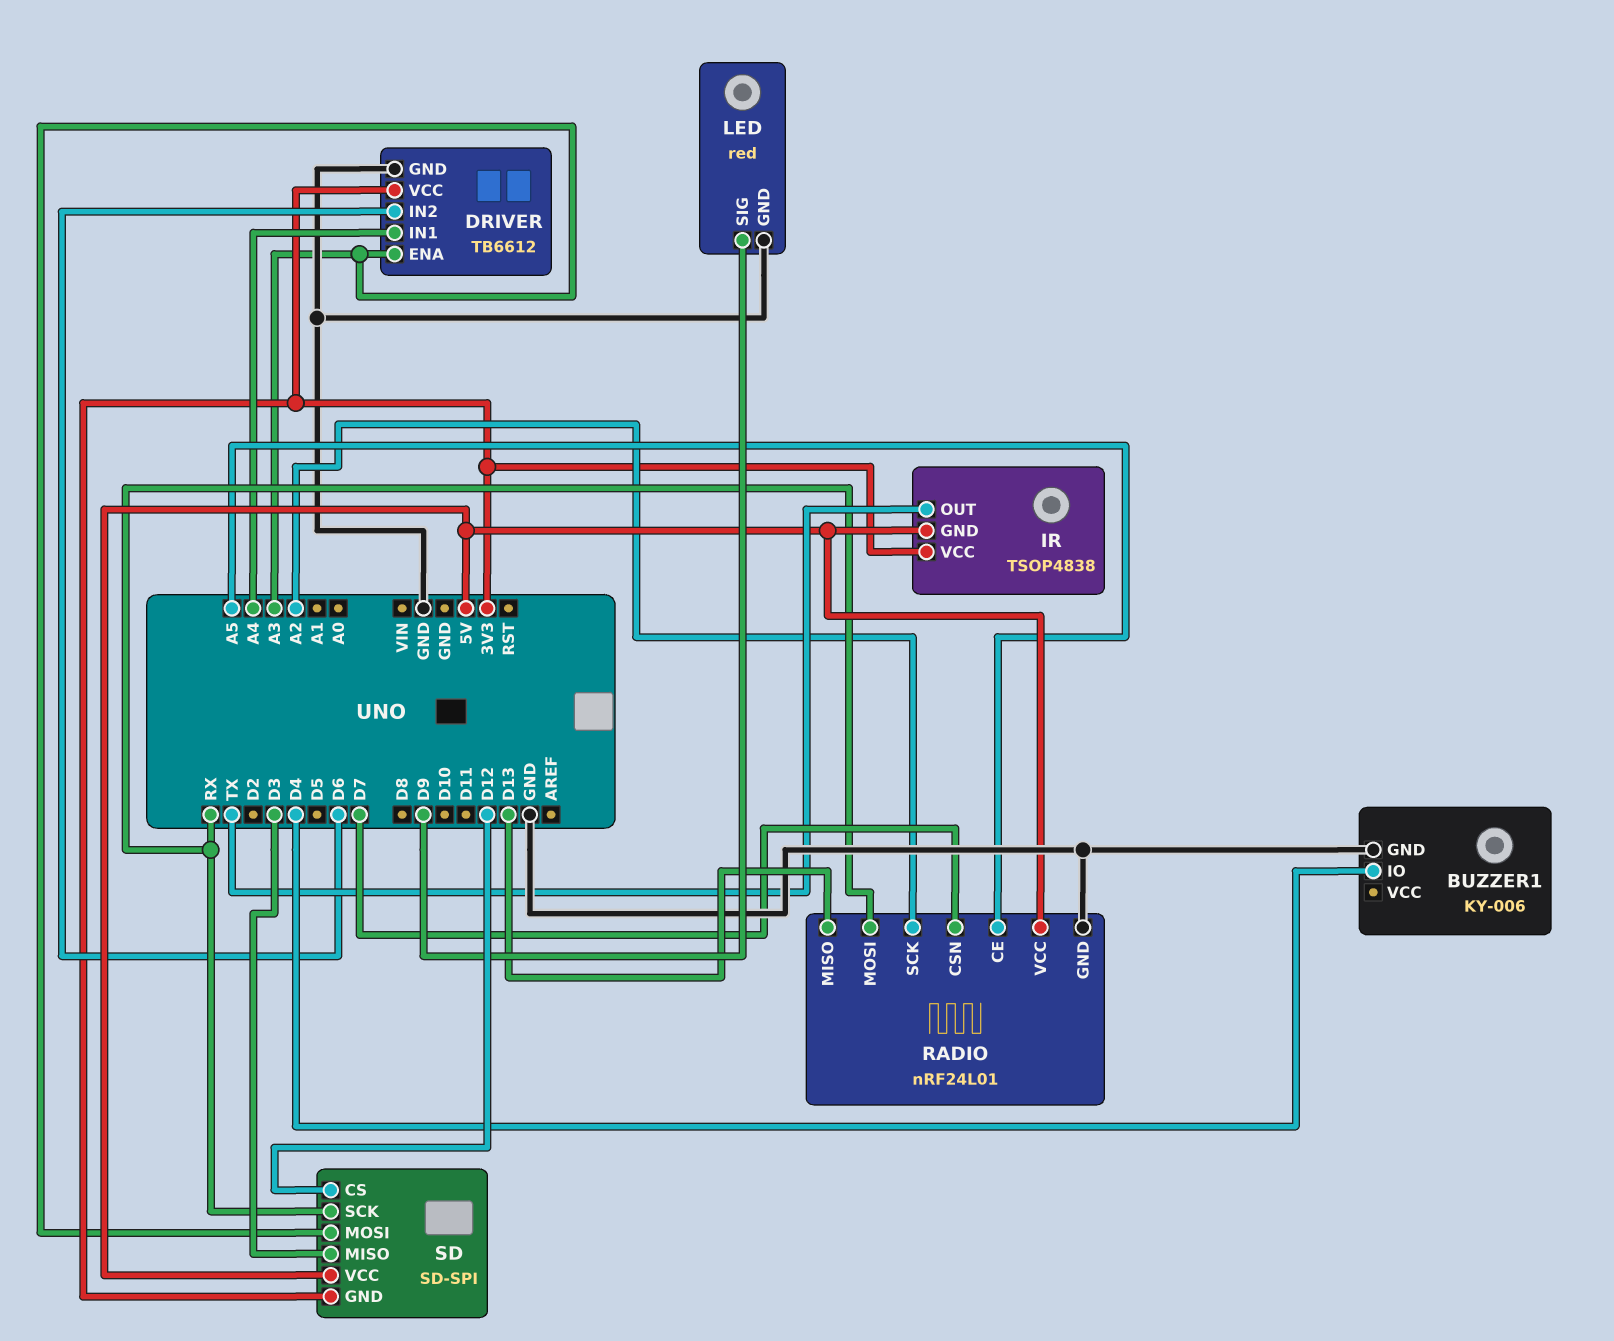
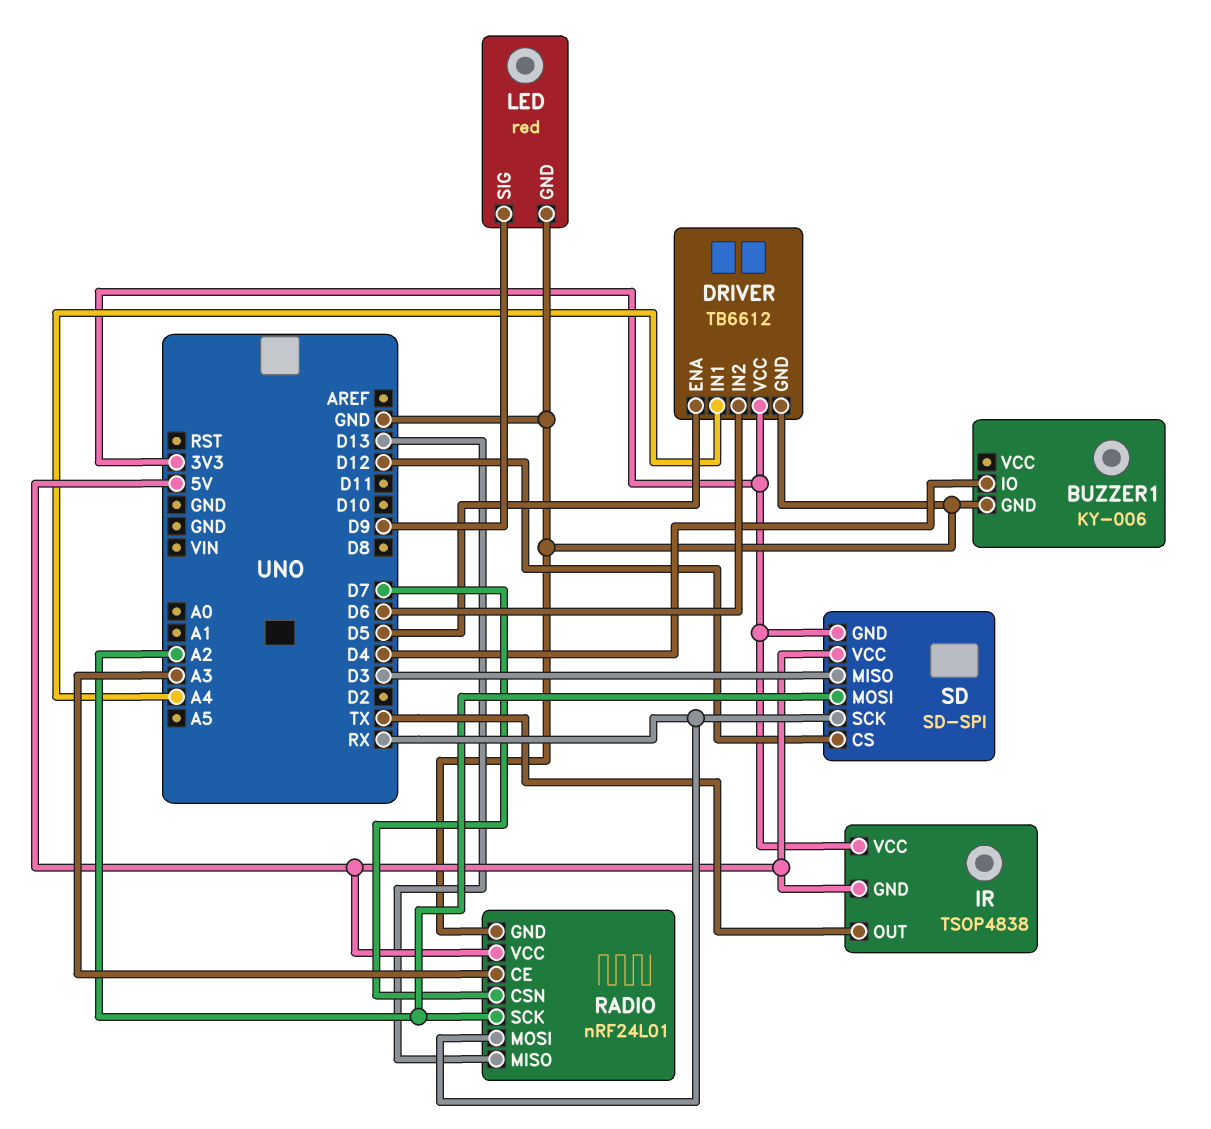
DRIVER pin ENA: A3 -> D5
RADIO pin CE: A5 -> A3
SD pin MOSI: A3 -> A2

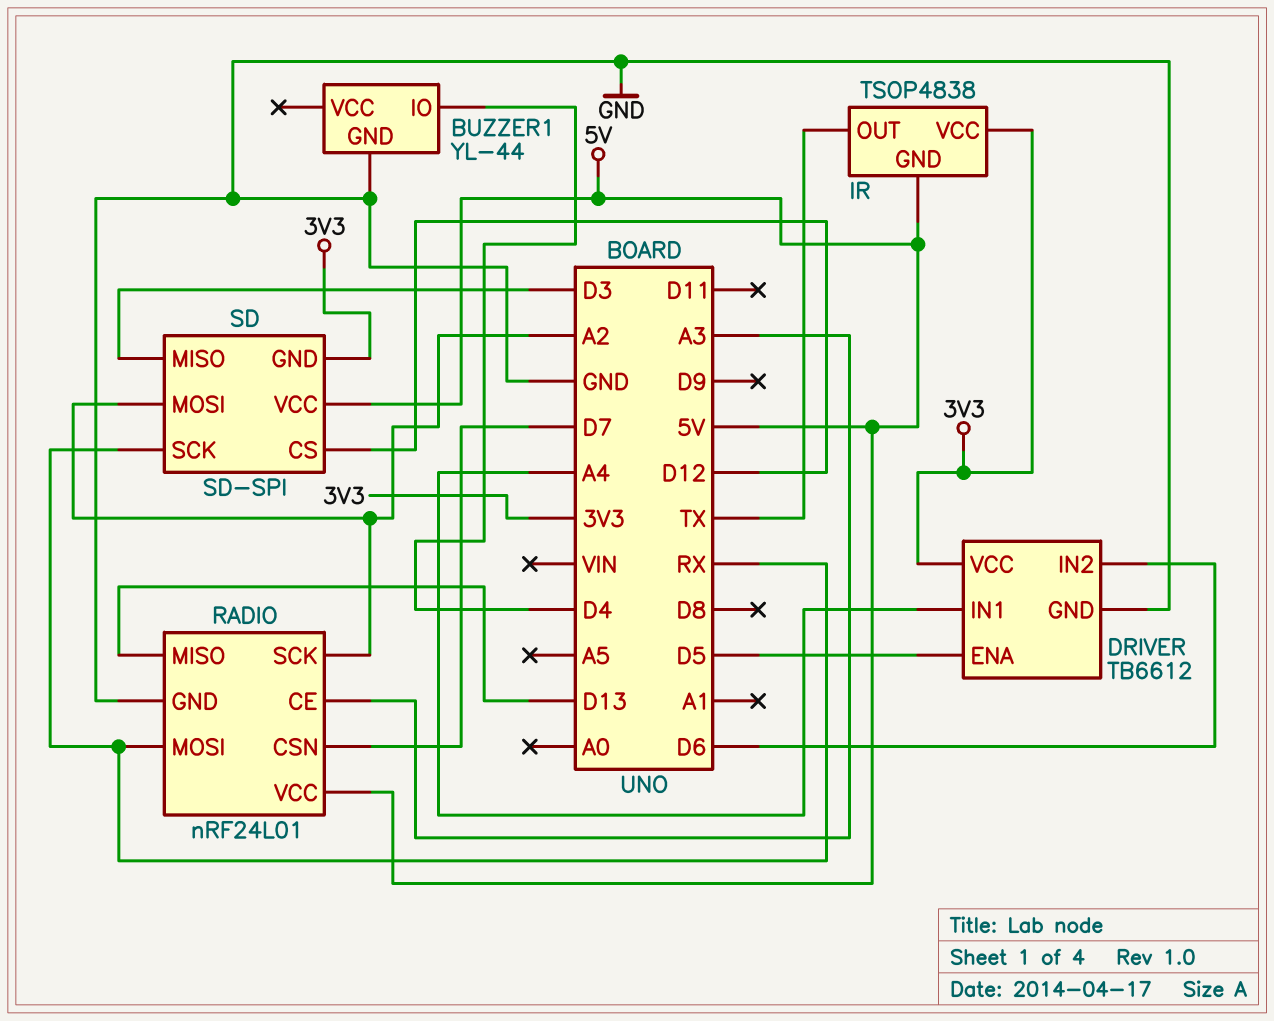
BUZZER1: KY-006 -> YL-44
LED: red -> none
LED pin GND: GND -> none
LED pin SIG: D9 -> none

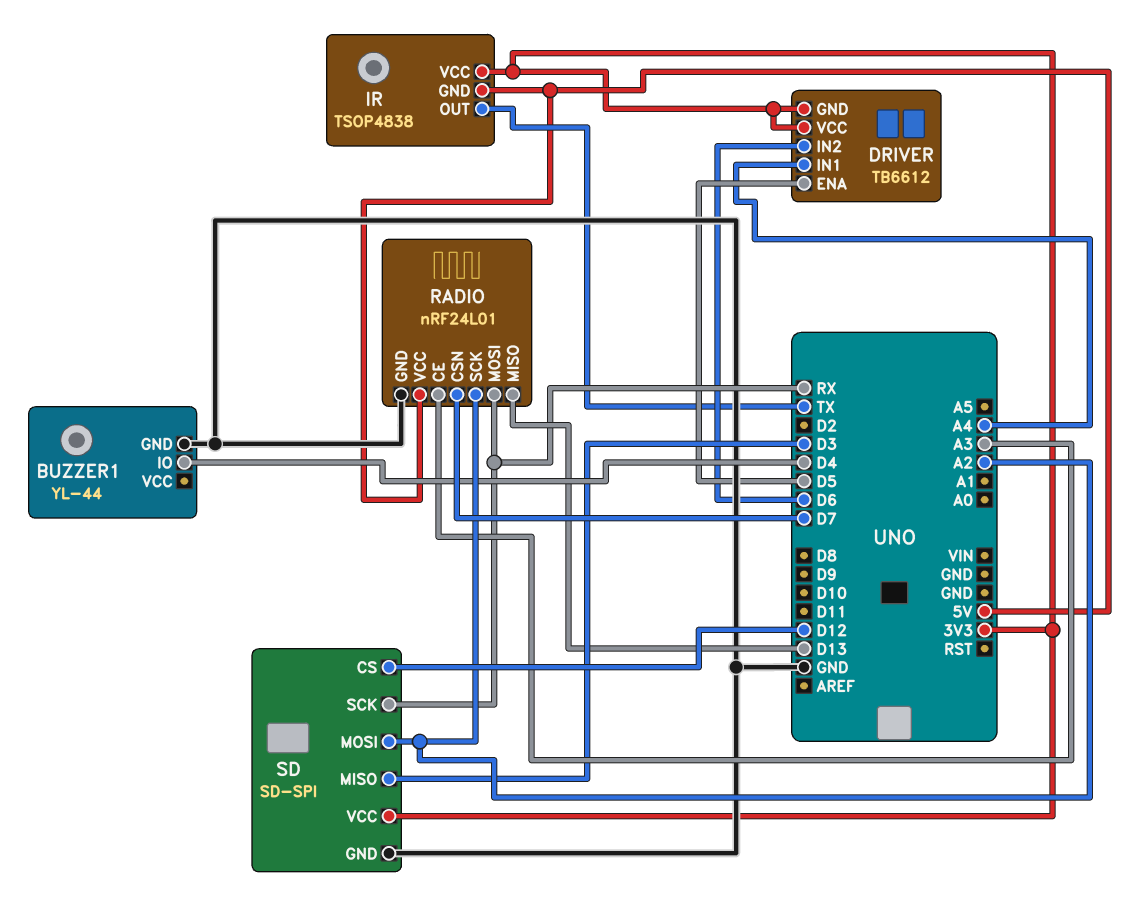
DRIVER pin GND: GND -> 3V3
SD pin GND: 3V3 -> GND
SD pin VCC: 5V -> 3V3

